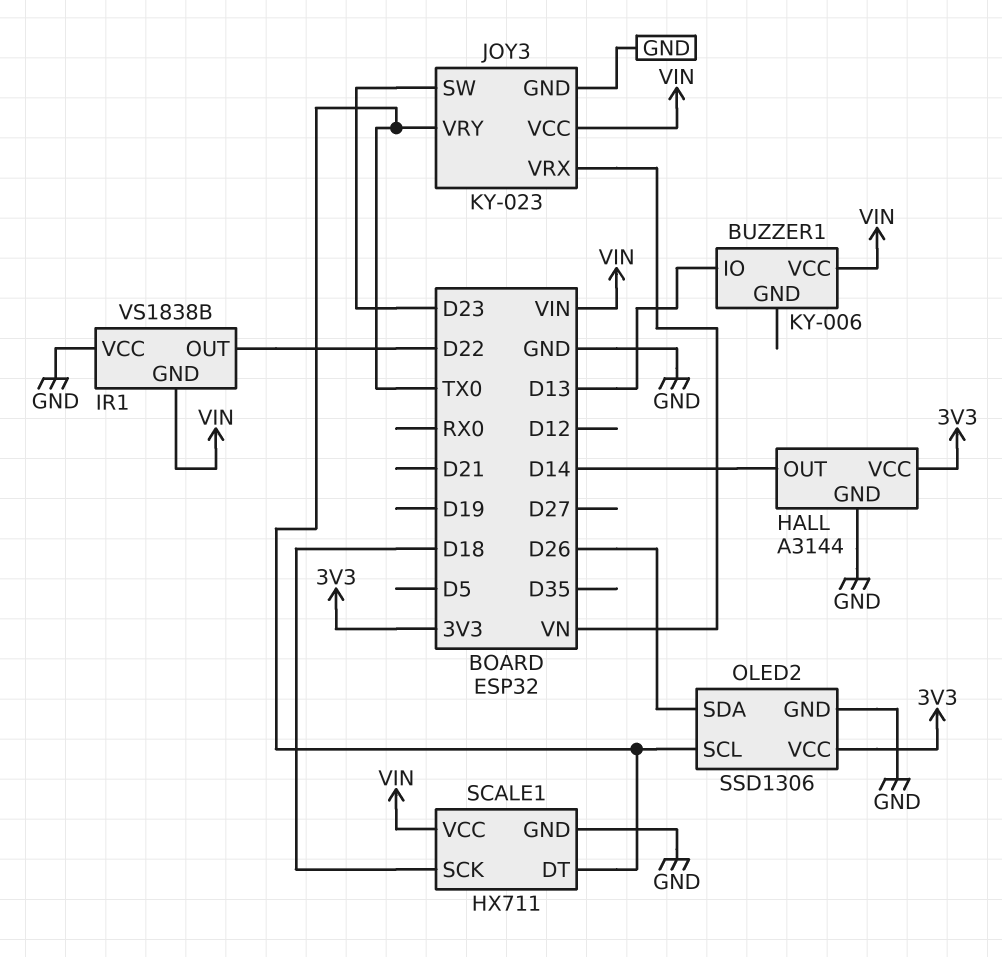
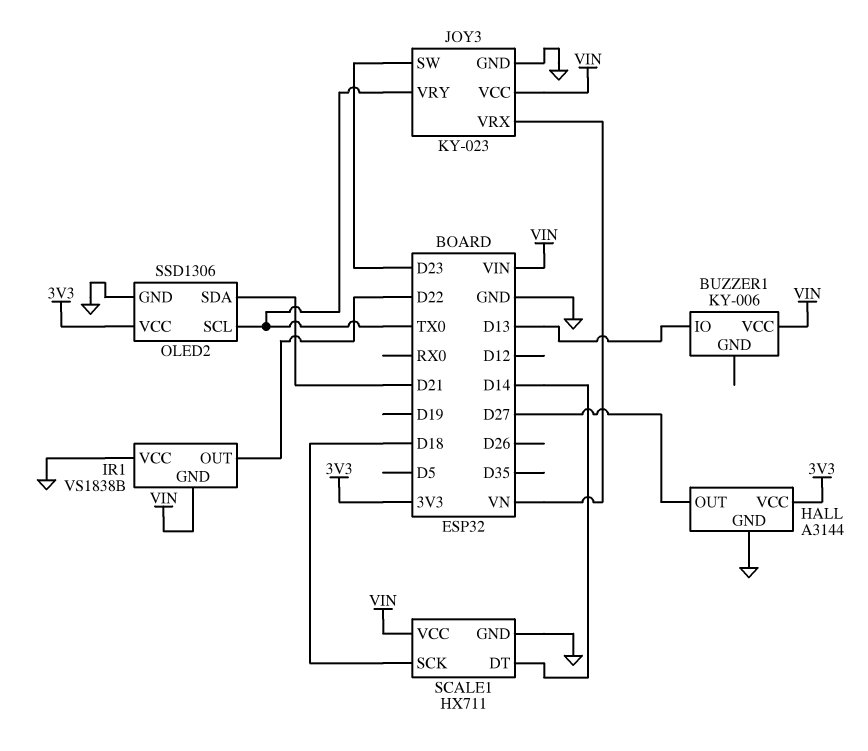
HALL pin OUT: D14 -> D27
OLED2 pin SDA: D26 -> D21
SCALE1 pin DT: TX0 -> D14

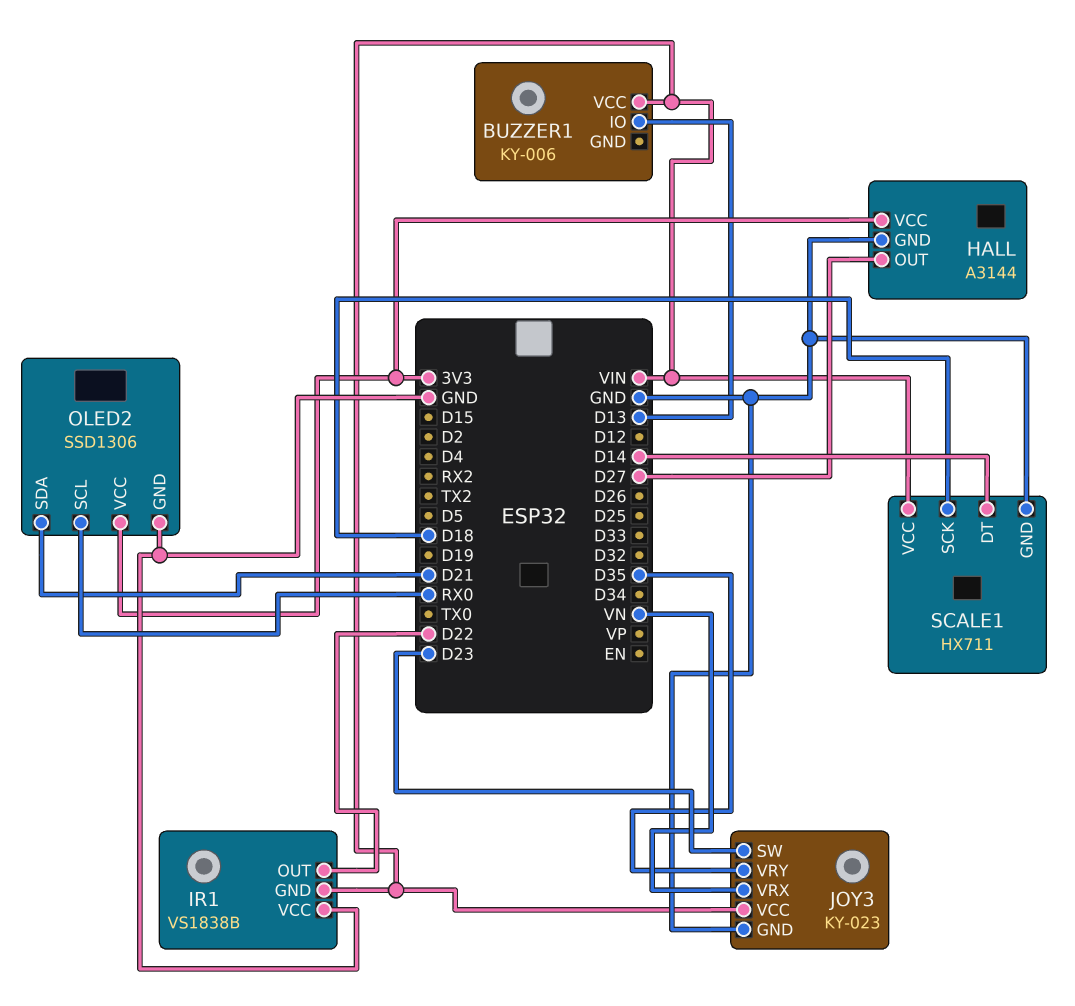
JOY3 pin VRY: TX0 -> D35
OLED2 pin SCL: TX0 -> RX0

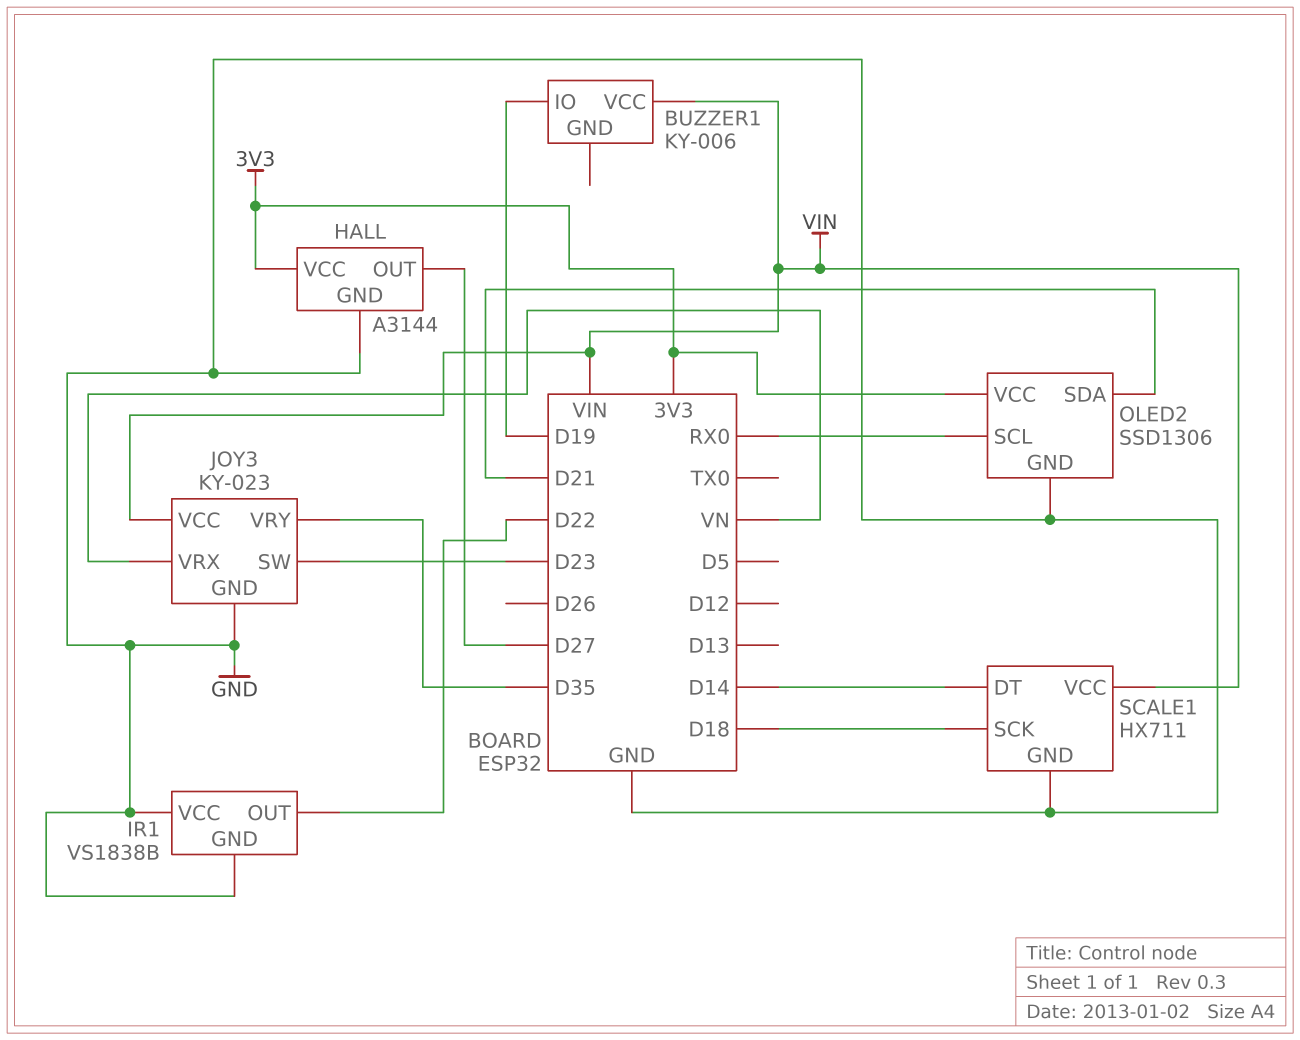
BUZZER1 pin IO: D13 -> D19
IR1 pin GND: VIN -> GND

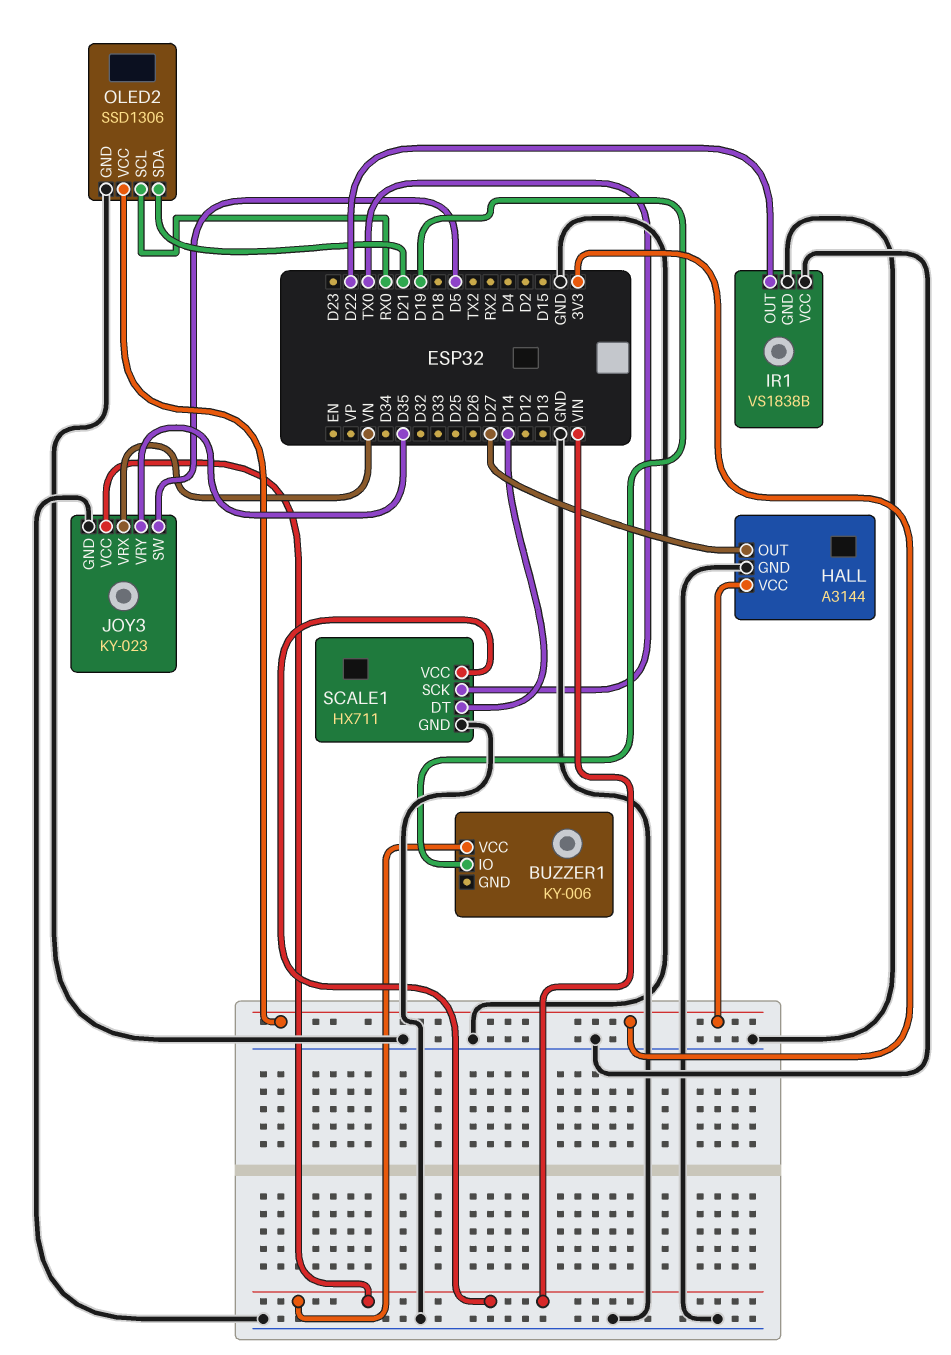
JOY3 pin SW: D23 -> D5
SCALE1 pin SCK: D18 -> TX0

